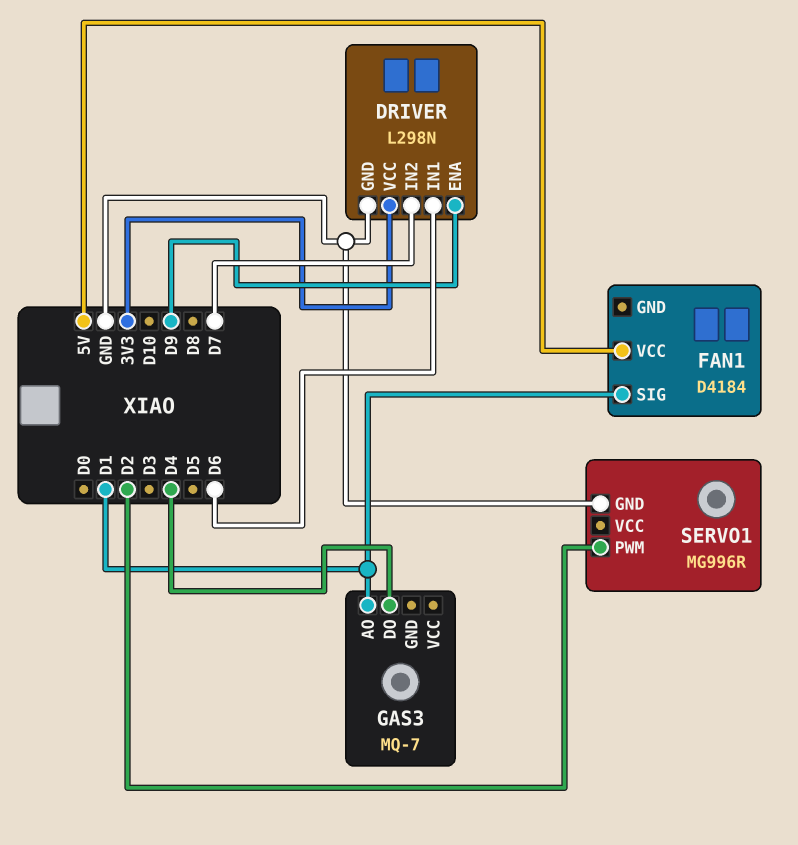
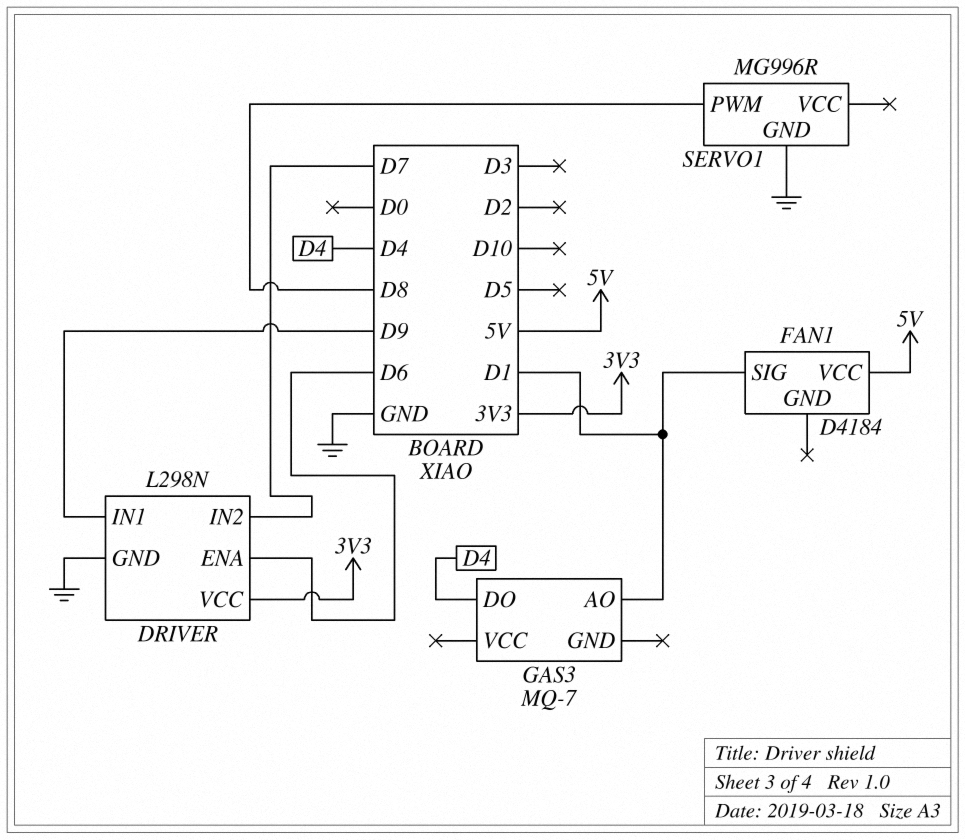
DRIVER pin ENA: D9 -> D6
DRIVER pin IN1: D6 -> D9
SERVO1 pin PWM: D2 -> D8

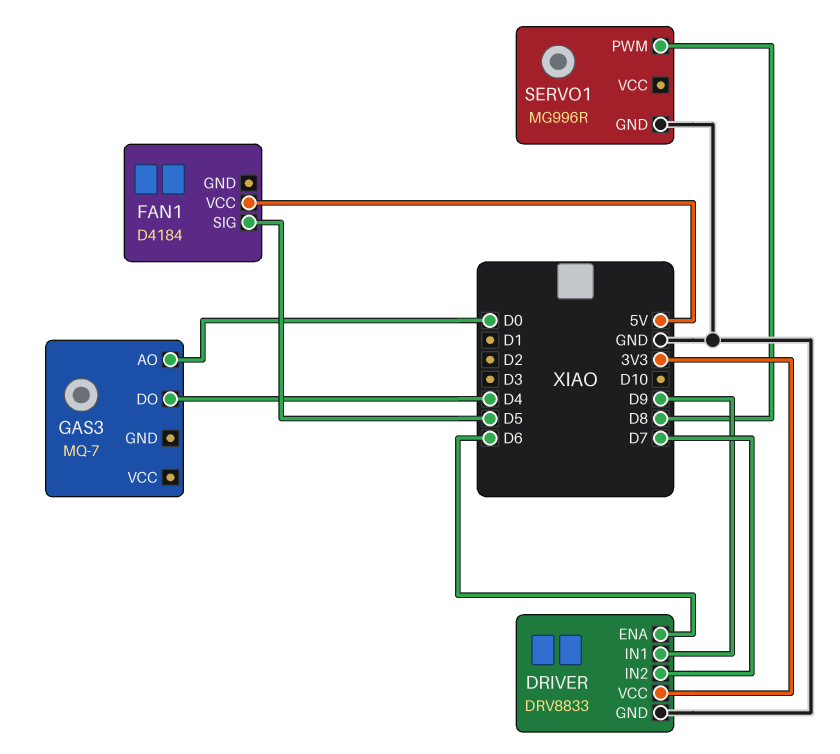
DRIVER: L298N -> DRV8833
FAN1 pin SIG: D1 -> D5
GAS3 pin AO: D1 -> D0

